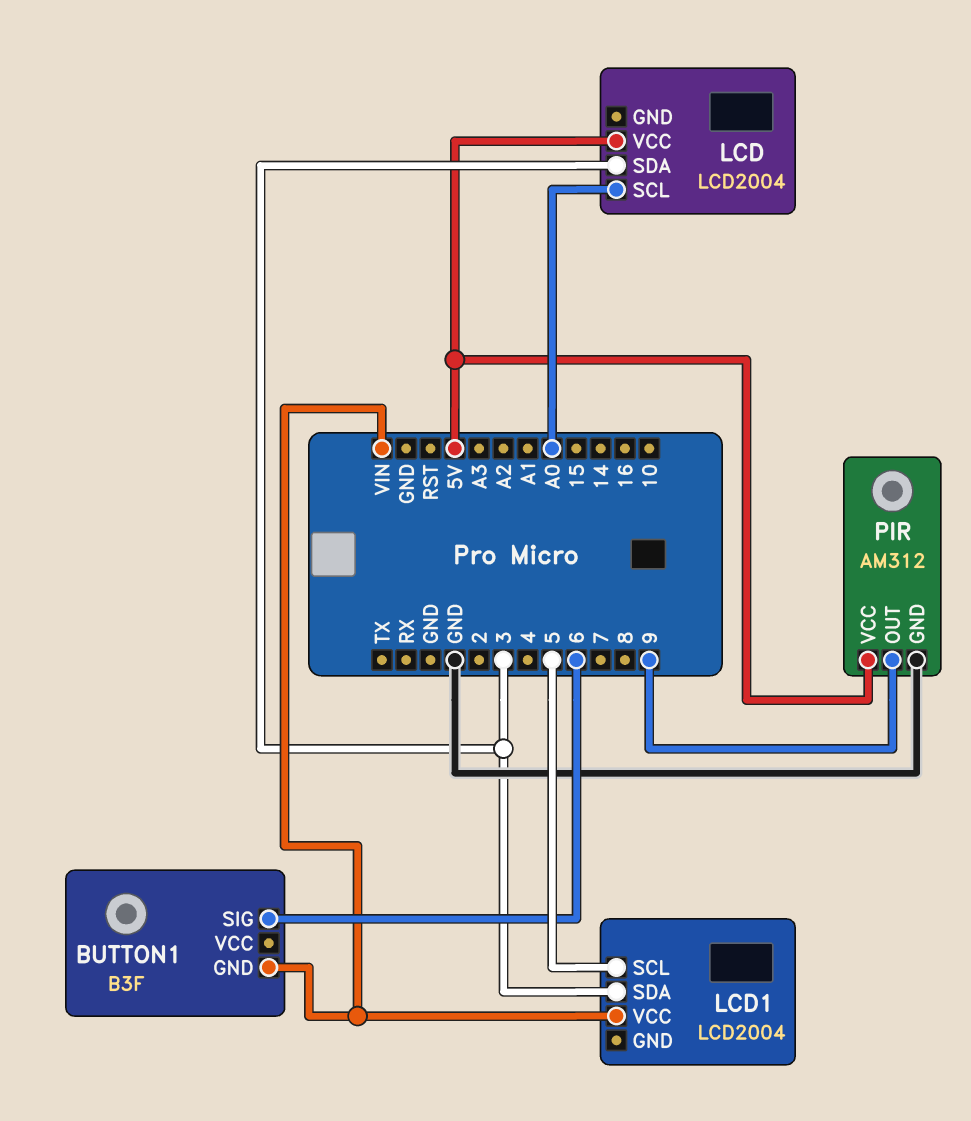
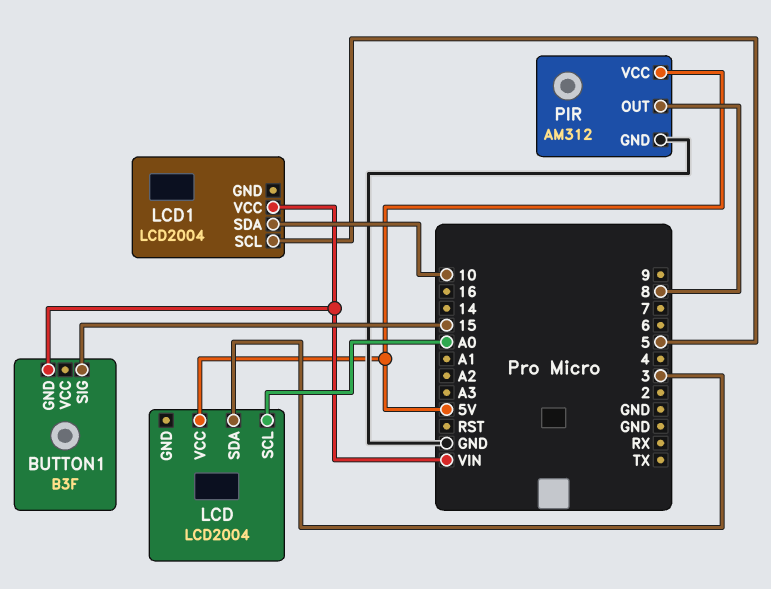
BUTTON1 pin SIG: 6 -> 15
LCD1 pin SDA: 3 -> 10
PIR pin OUT: 9 -> 8

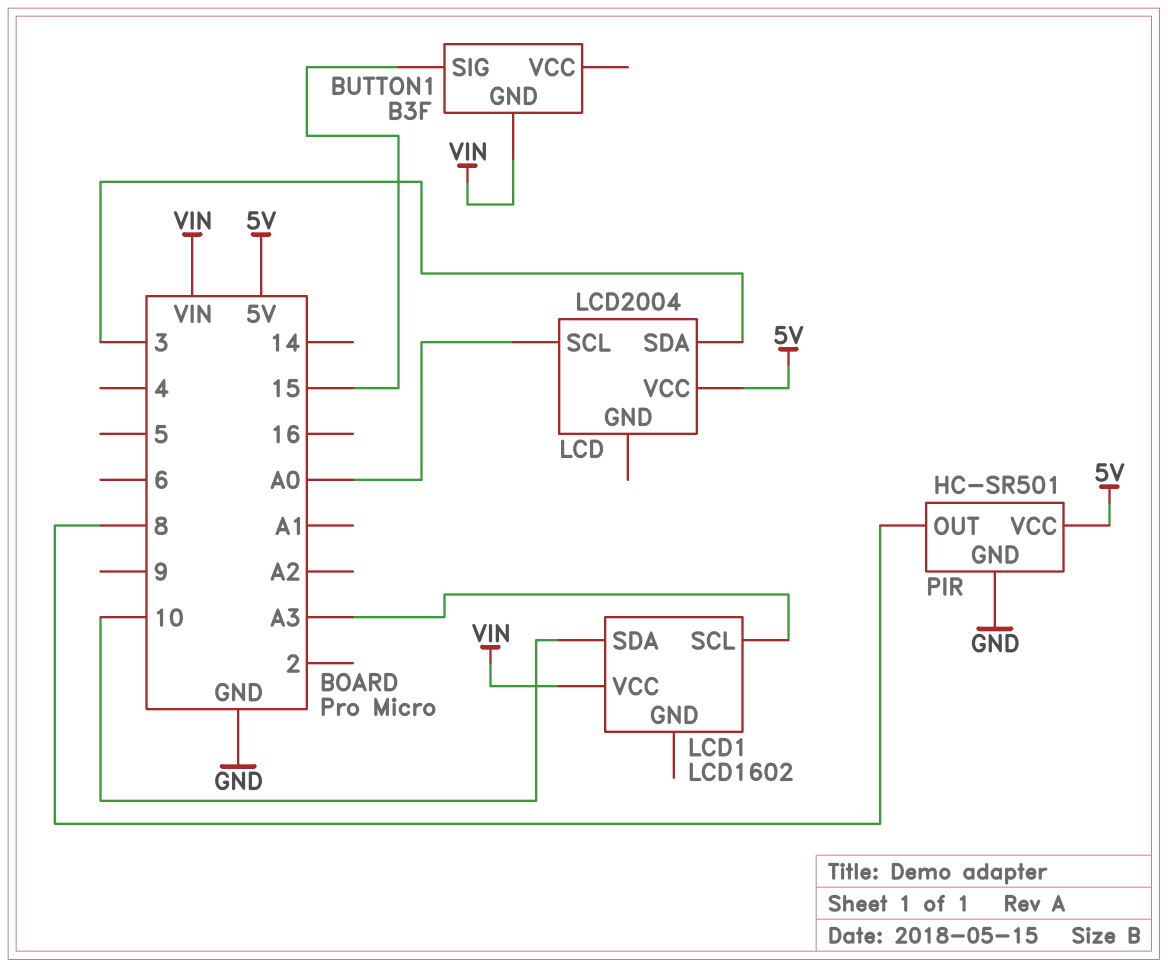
LCD1: LCD2004 -> LCD1602
LCD1 pin SCL: 5 -> A3
PIR: AM312 -> HC-SR501

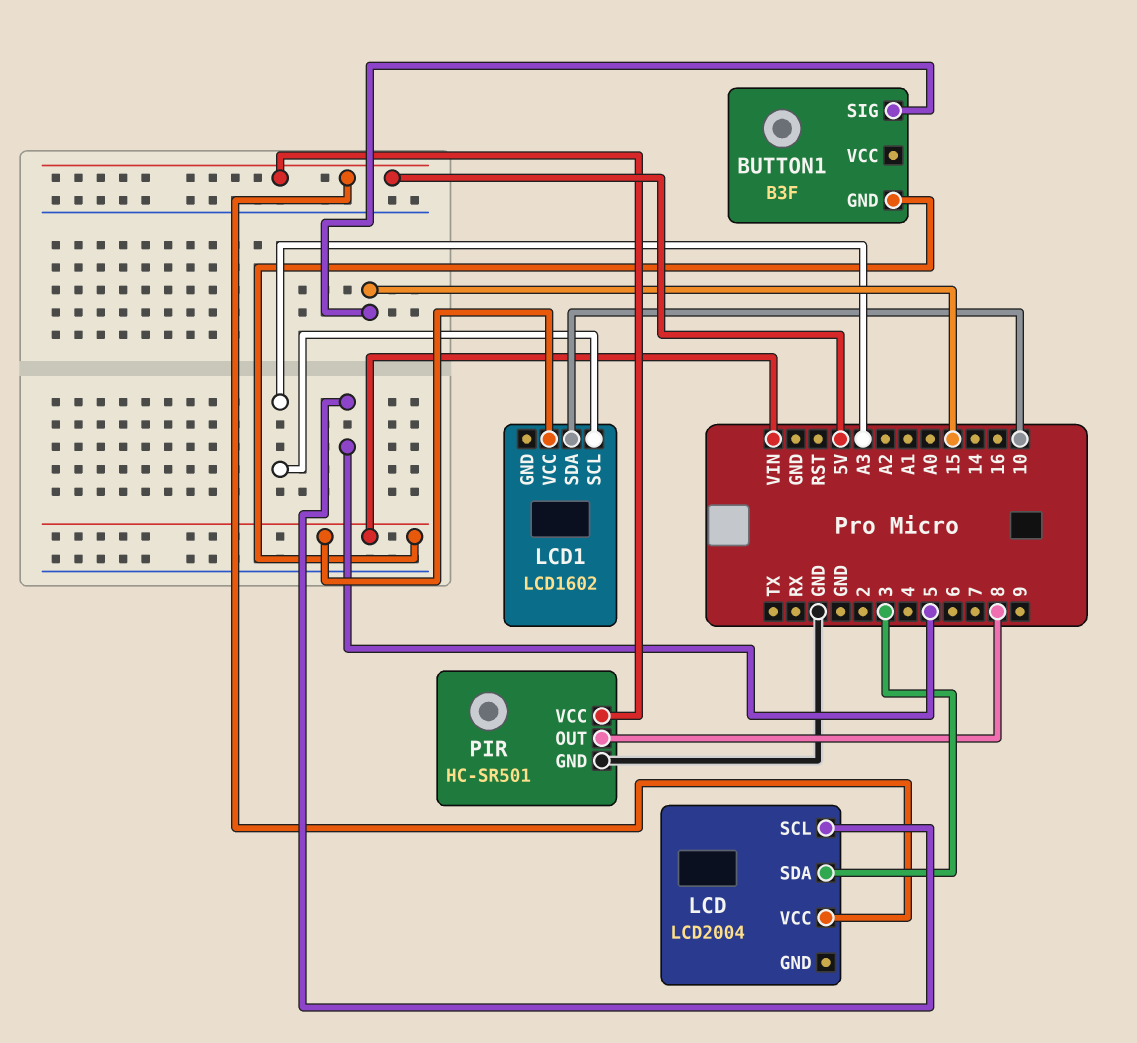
LCD pin SCL: A0 -> 5

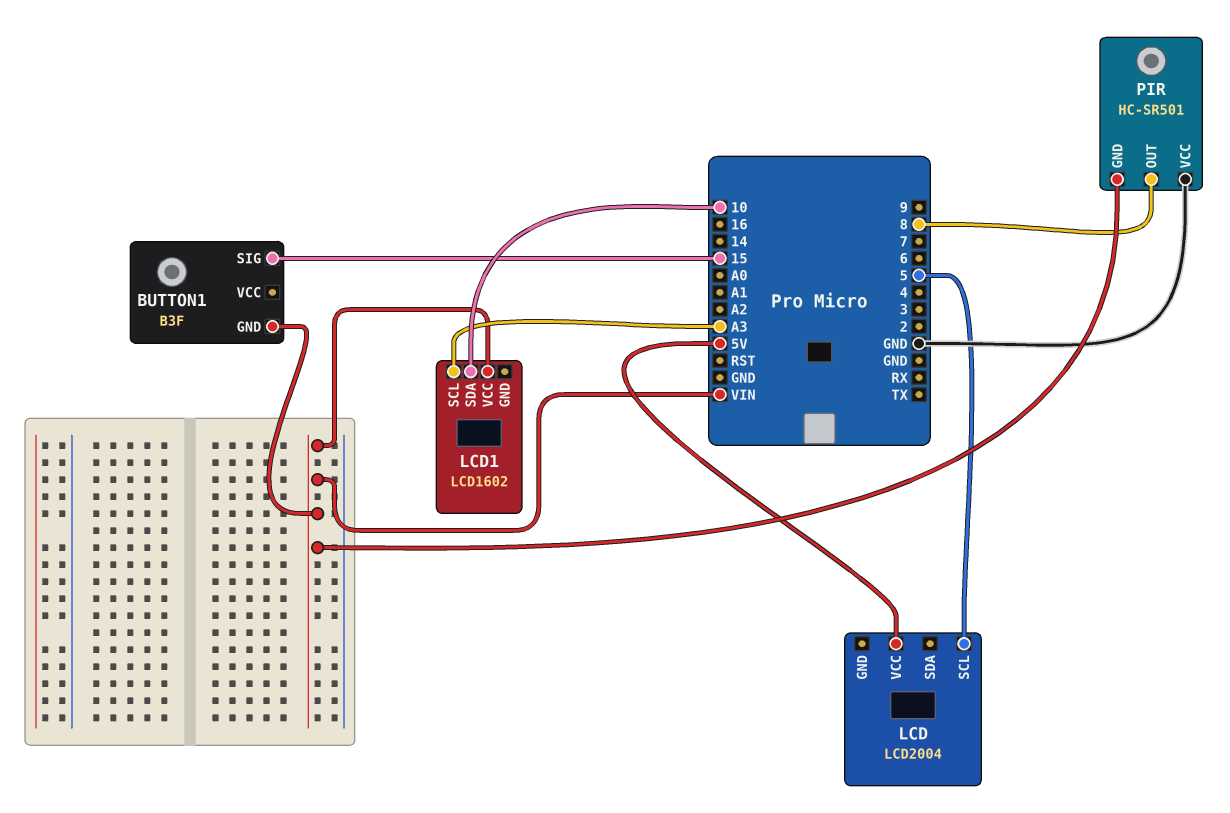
LCD pin SDA: 3 -> none
PIR pin GND: GND -> VIN
PIR pin VCC: 5V -> GND

